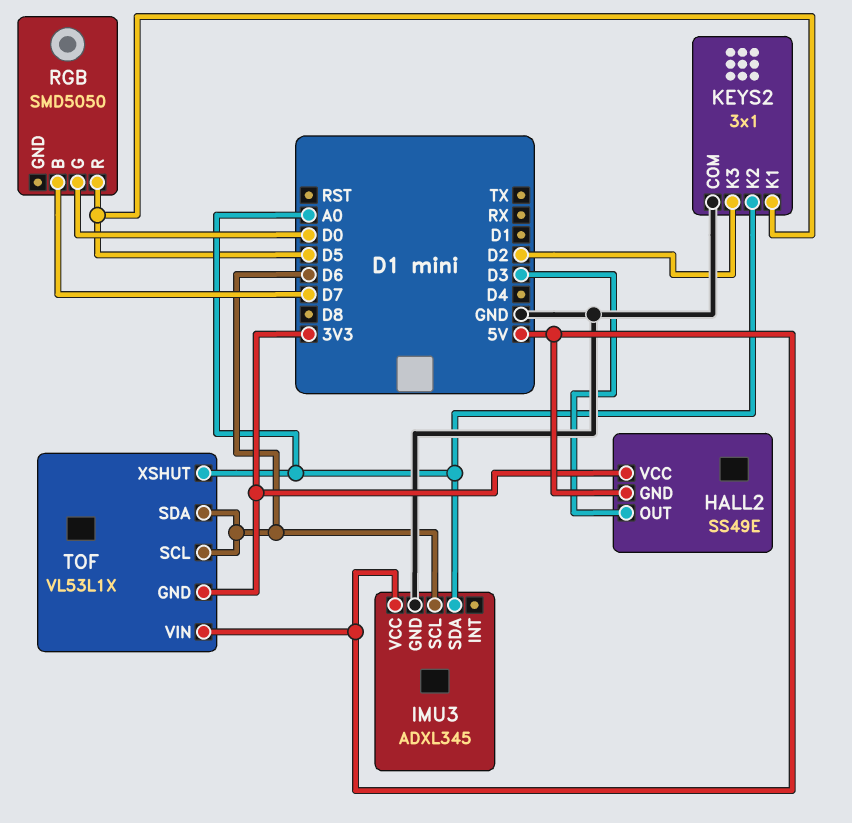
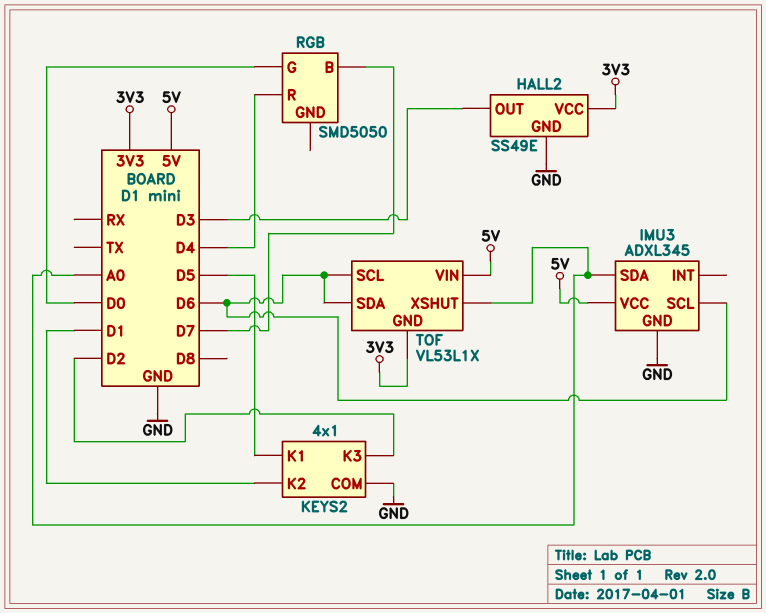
HALL2 pin GND: 5V -> GND
KEYS2: 3x1 -> 4x1
KEYS2 pin K2: A0 -> D1
RGB pin R: D5 -> D4

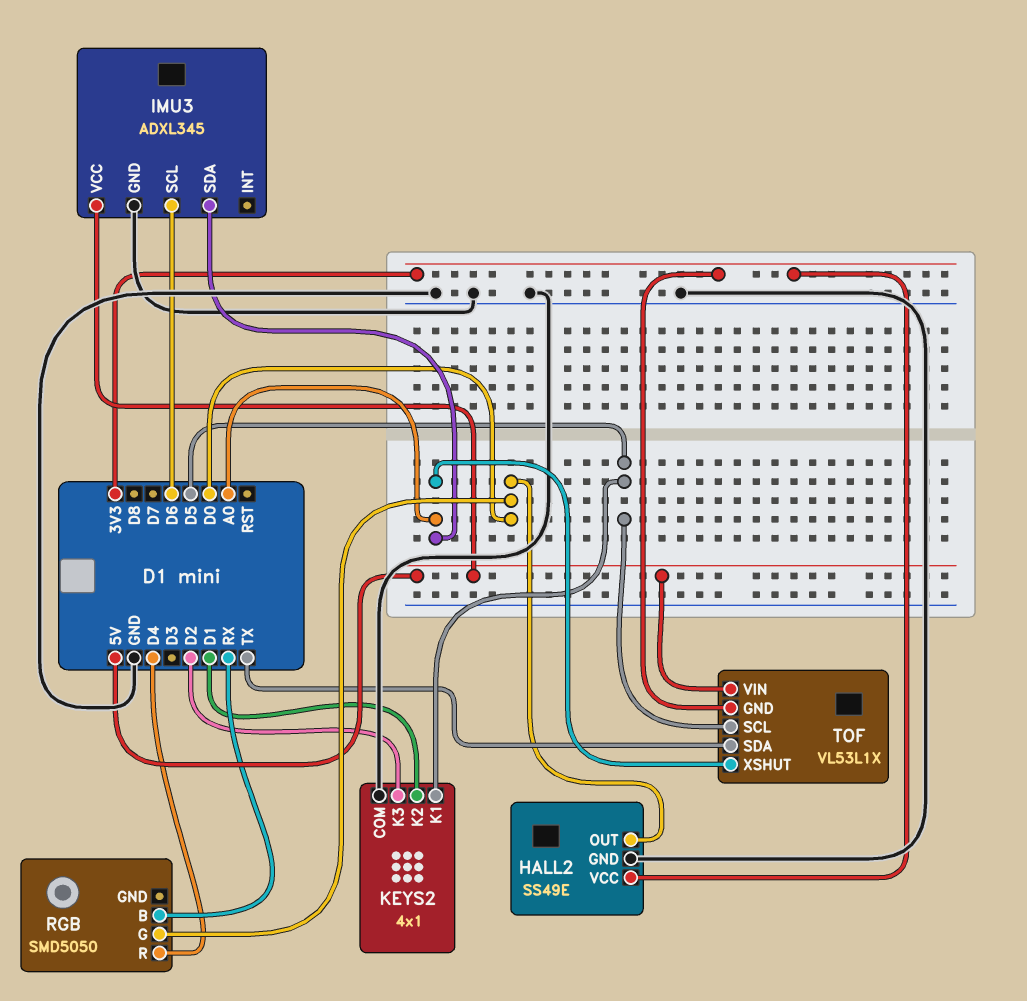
HALL2 pin OUT: D3 -> D0
RGB pin B: D7 -> RX
TOF pin SCL: D6 -> D5
TOF pin SDA: D6 -> TX

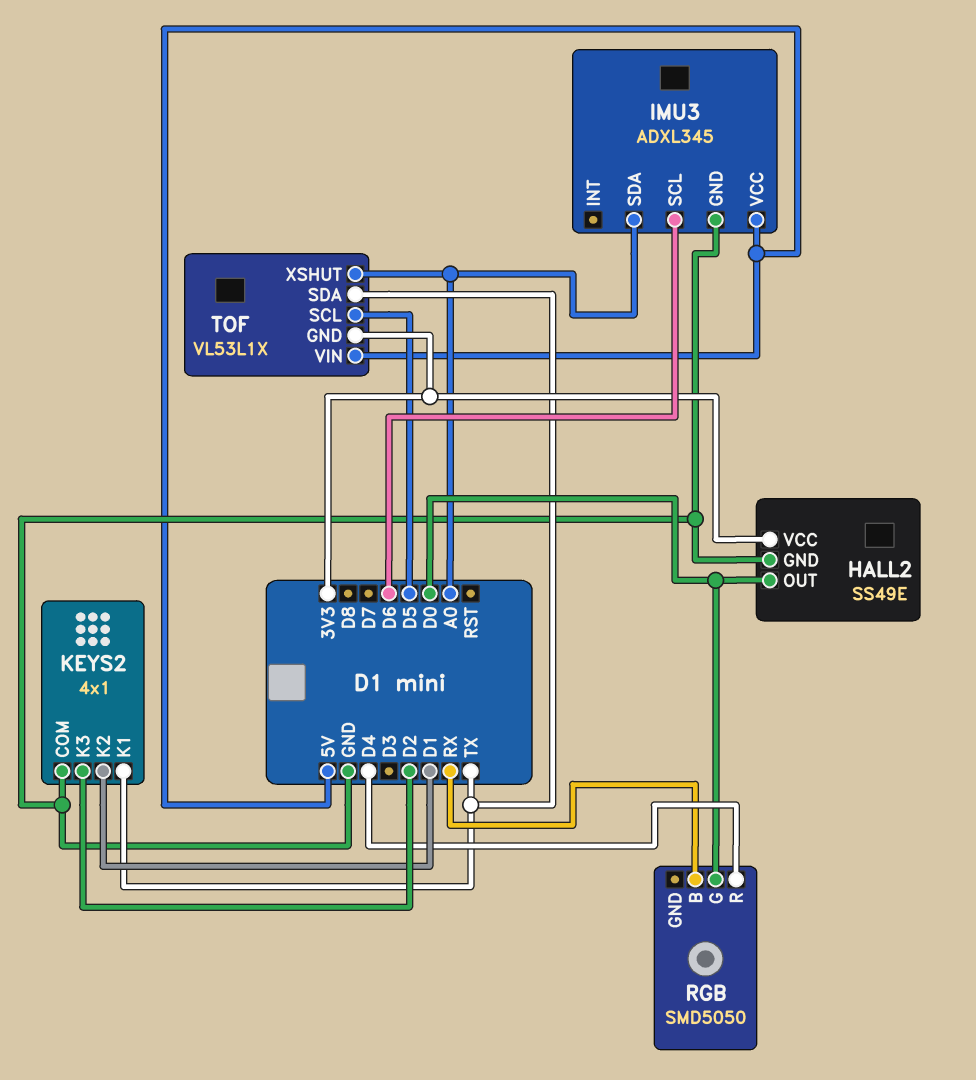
KEYS2 pin K1: D5 -> TX

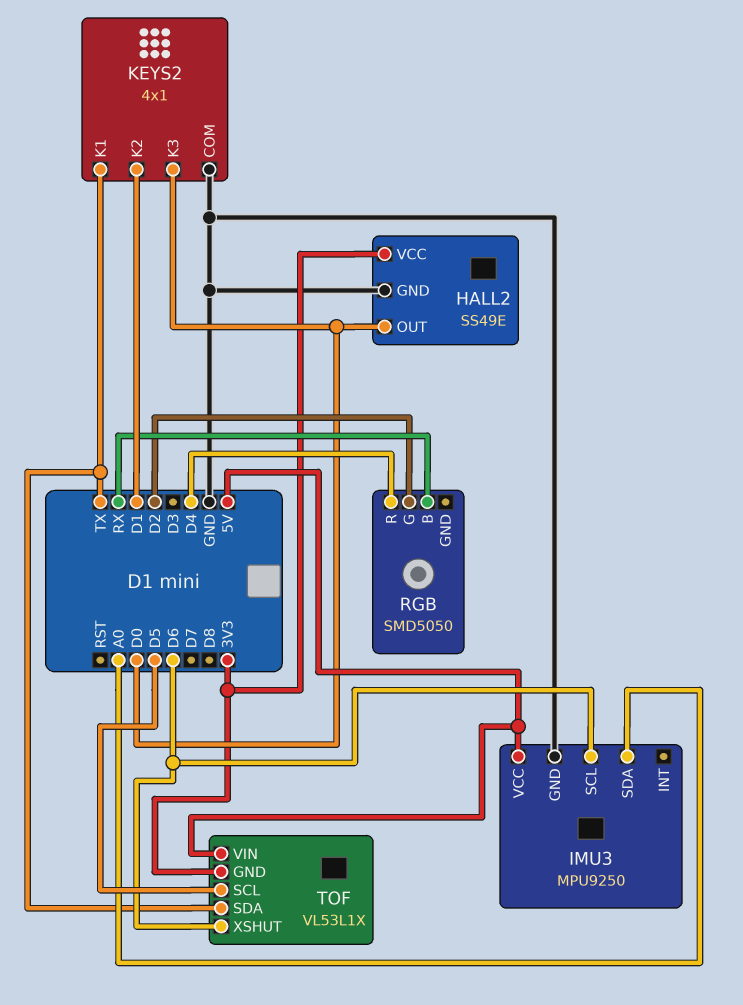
IMU3: ADXL345 -> MPU9250
KEYS2 pin K3: D2 -> D0
RGB pin G: D0 -> D2
TOF pin XSHUT: A0 -> D6

